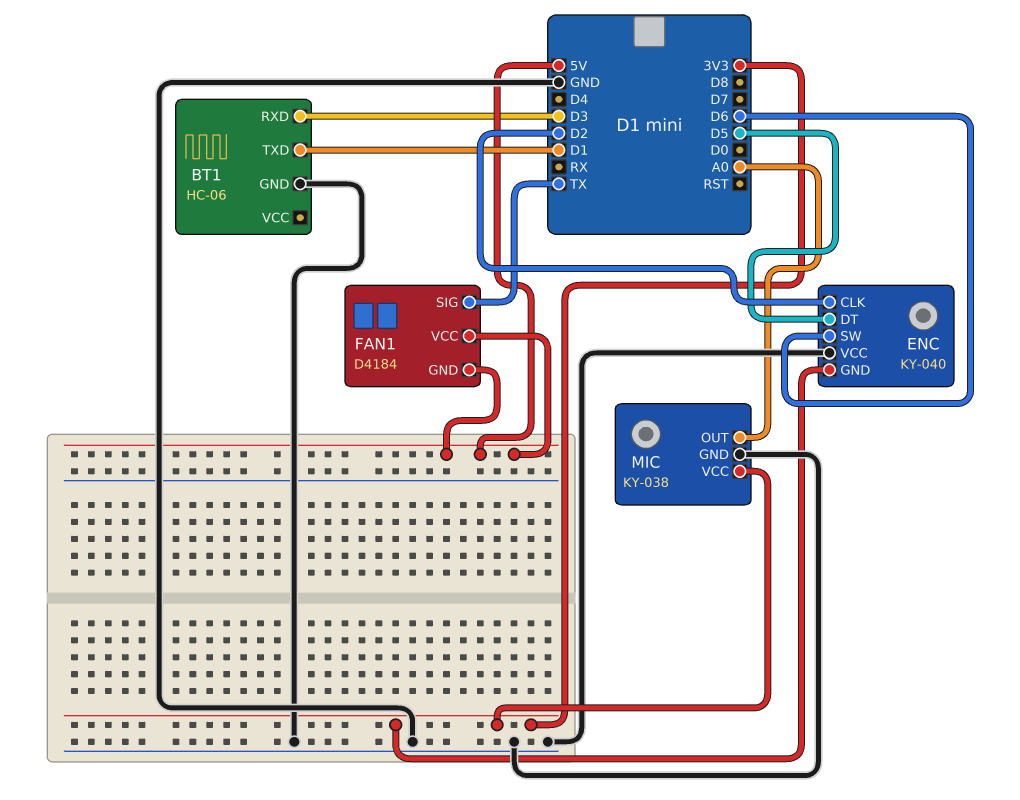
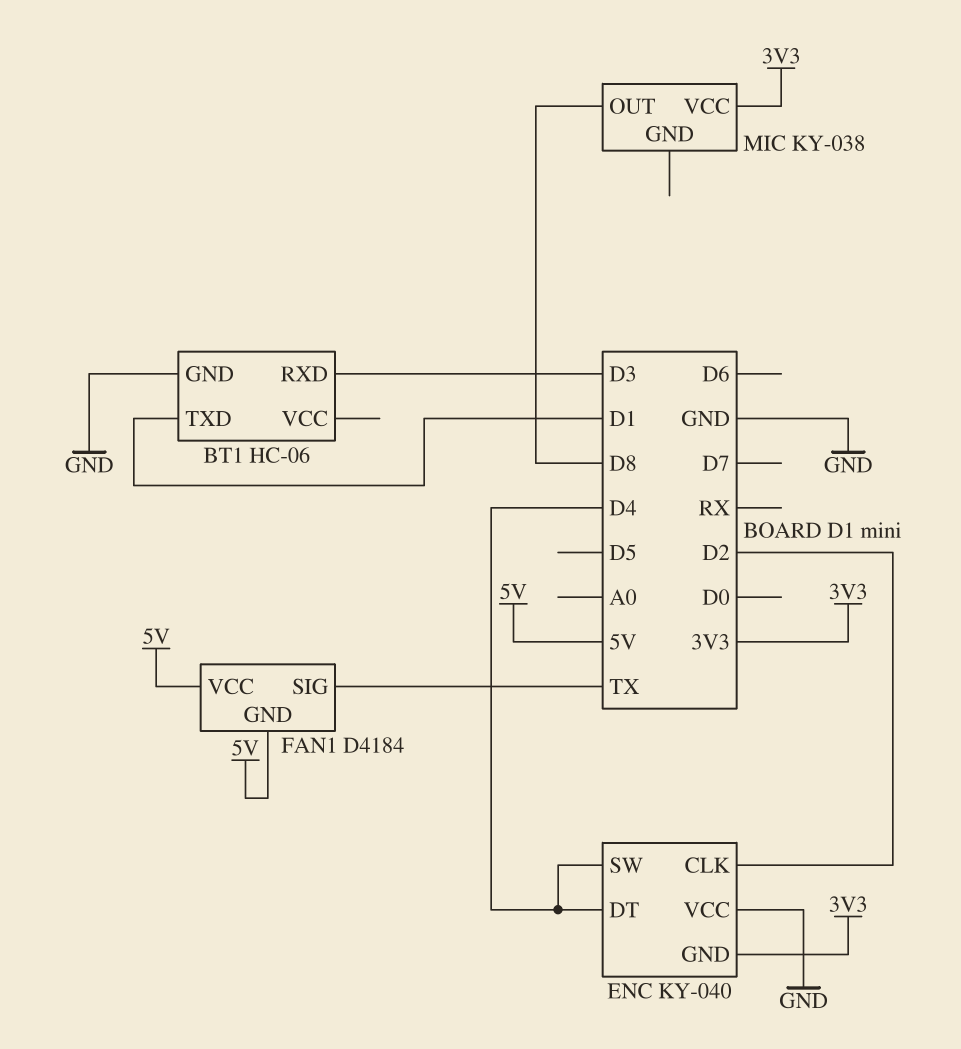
ENC pin DT: D5 -> D4
ENC pin SW: D6 -> D4
MIC pin GND: GND -> none
MIC pin OUT: A0 -> D8

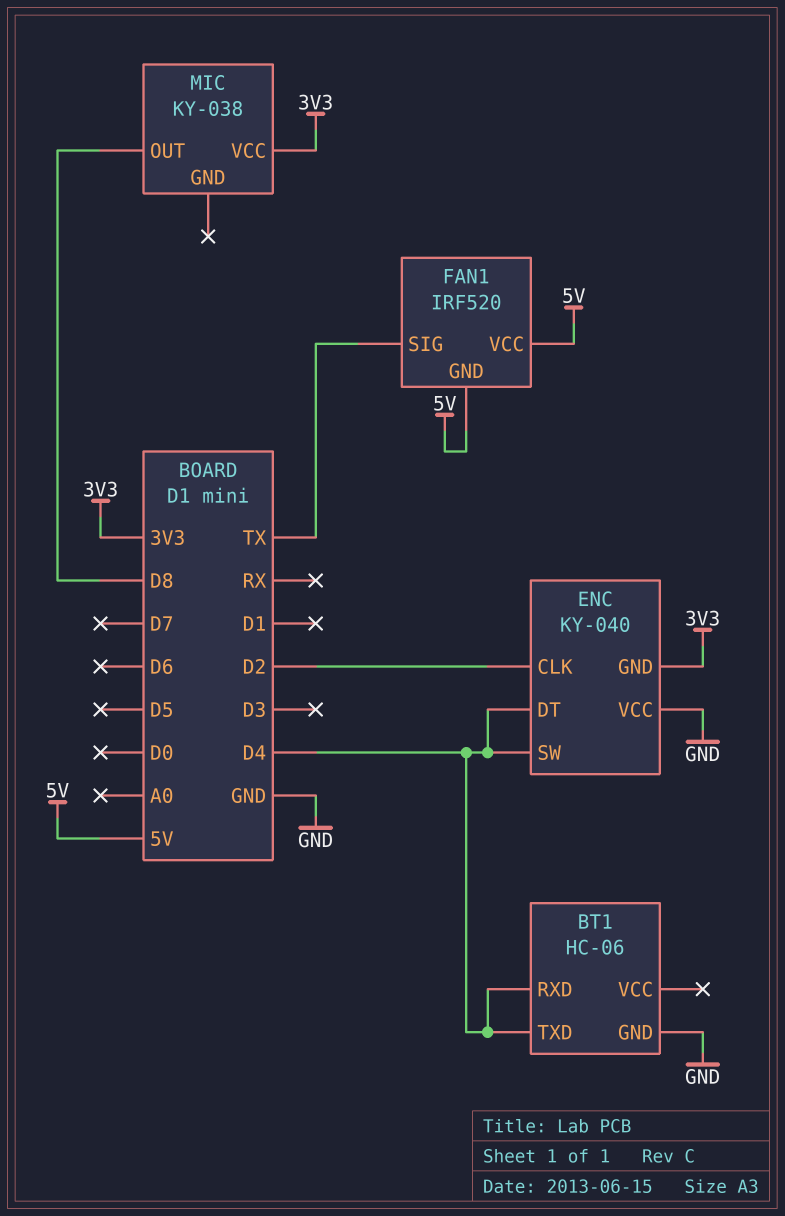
BT1 pin RXD: D3 -> D4
BT1 pin TXD: D1 -> D4
FAN1: D4184 -> IRF520

